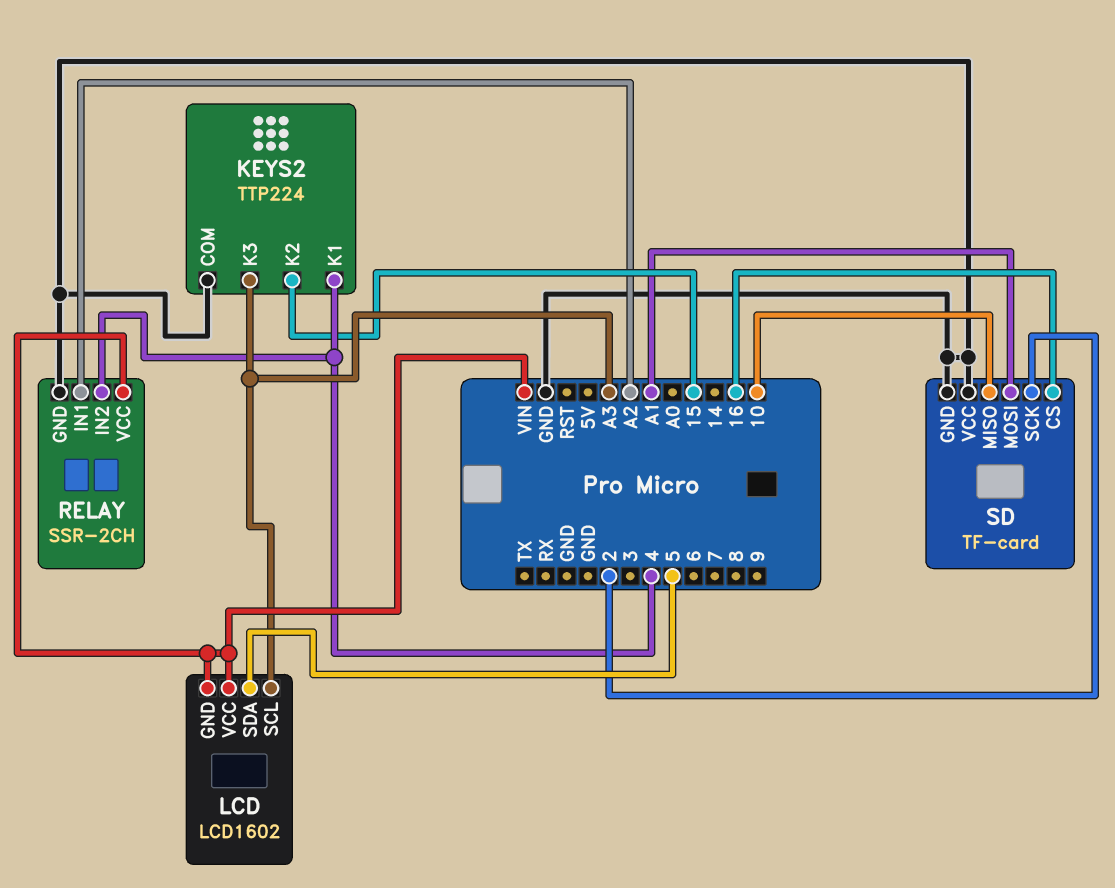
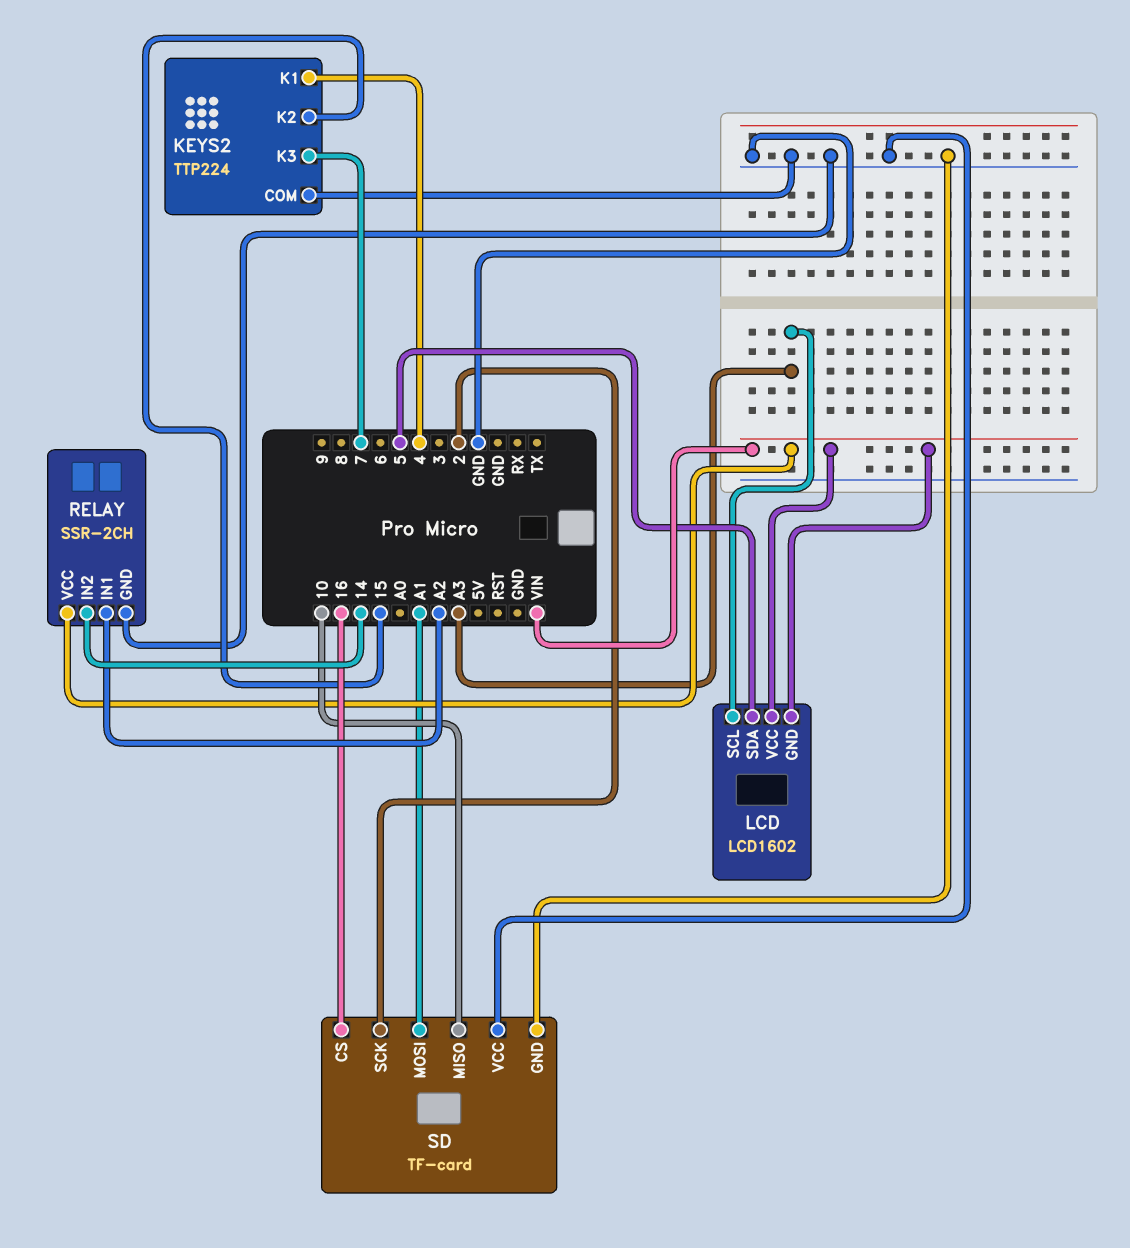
KEYS2 pin K3: A3 -> 7
RELAY pin IN2: 4 -> 14

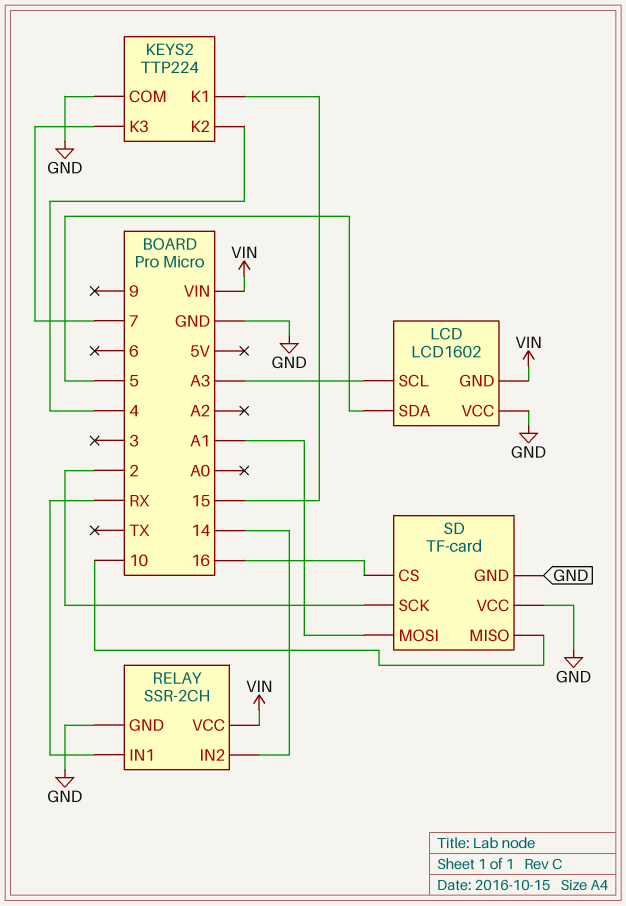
KEYS2 pin K1: 4 -> 15
KEYS2 pin K2: 15 -> 4
LCD pin VCC: VIN -> GND
RELAY pin IN1: A2 -> RX

